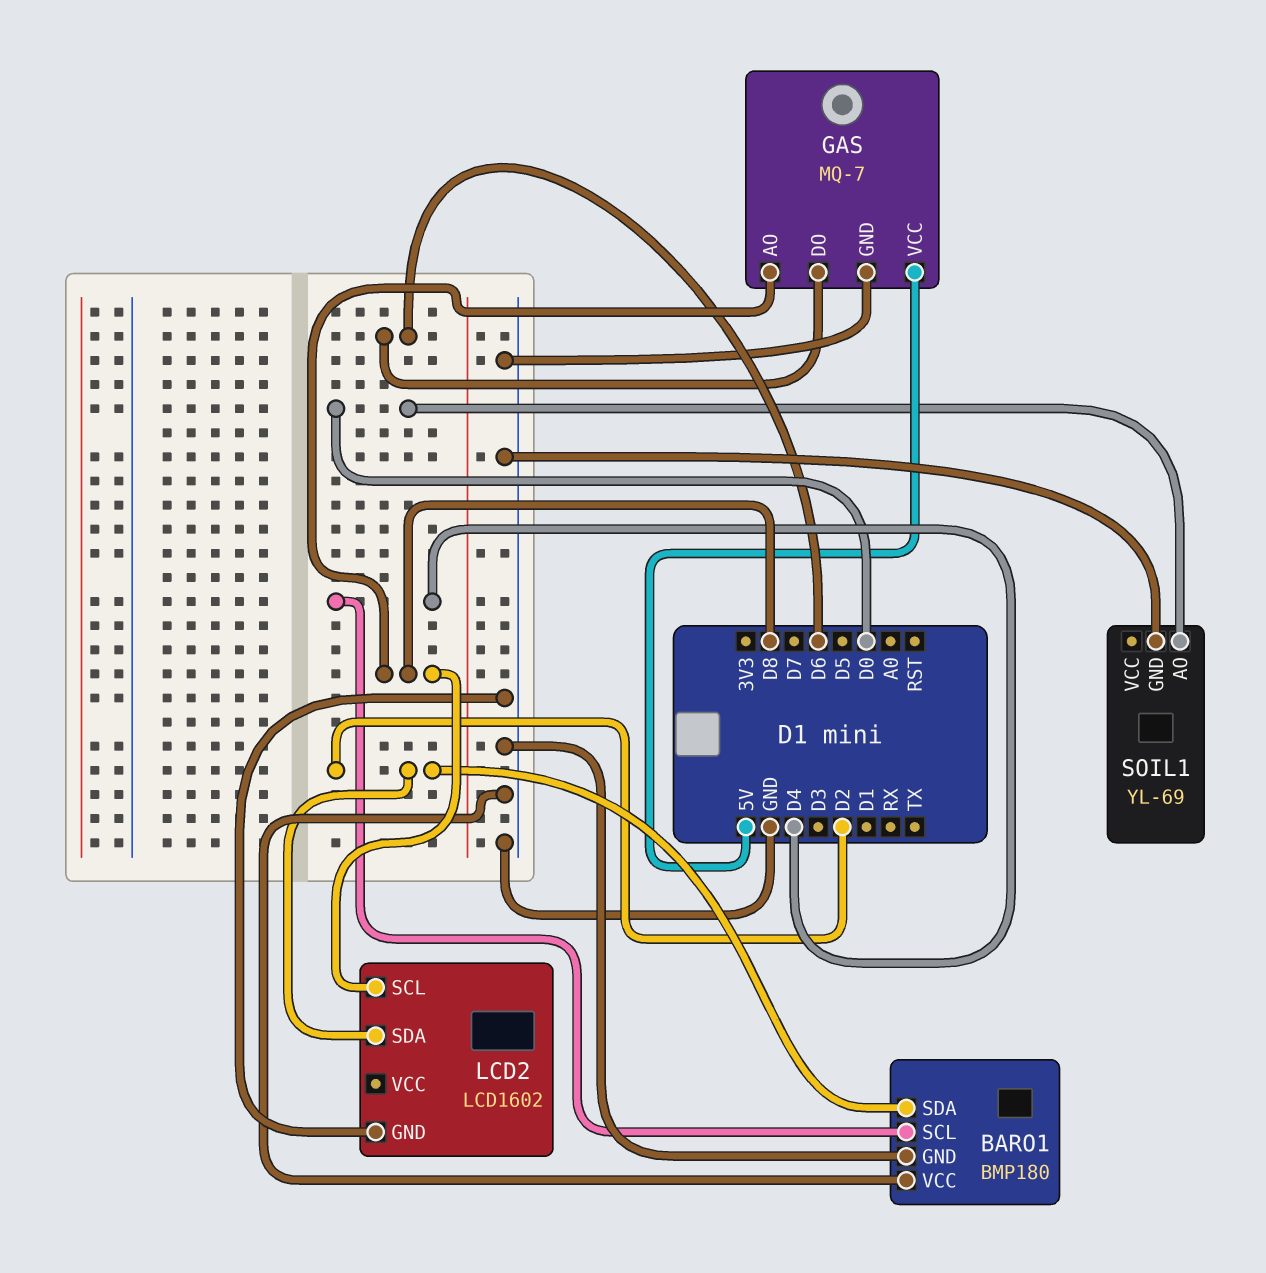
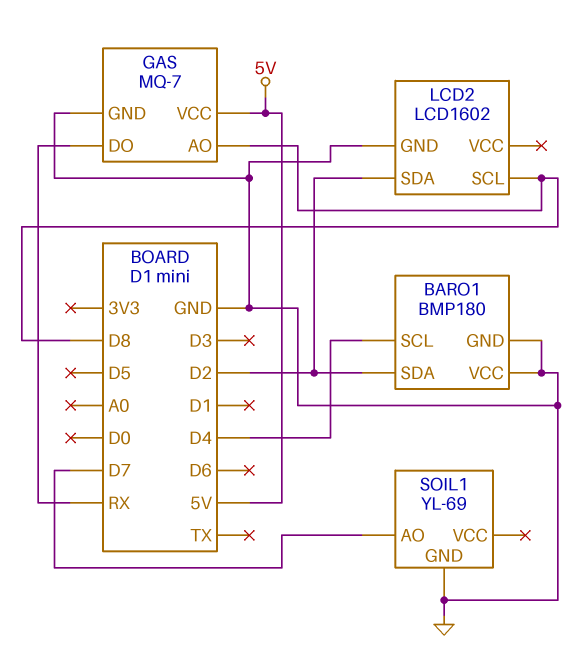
GAS pin DO: D6 -> RX
SOIL1 pin AO: D0 -> D7

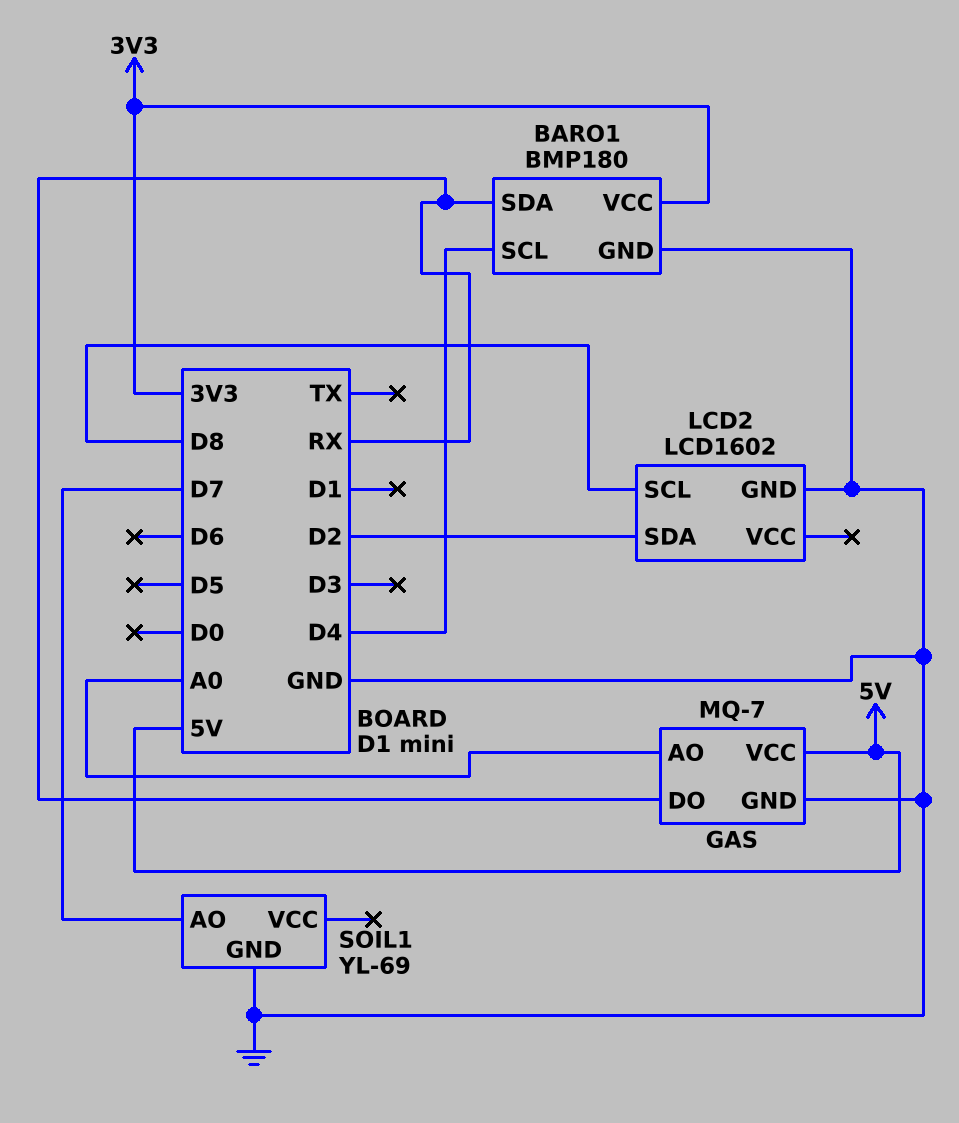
BARO1 pin SDA: D2 -> RX
BARO1 pin VCC: GND -> 3V3
GAS pin AO: D8 -> A0

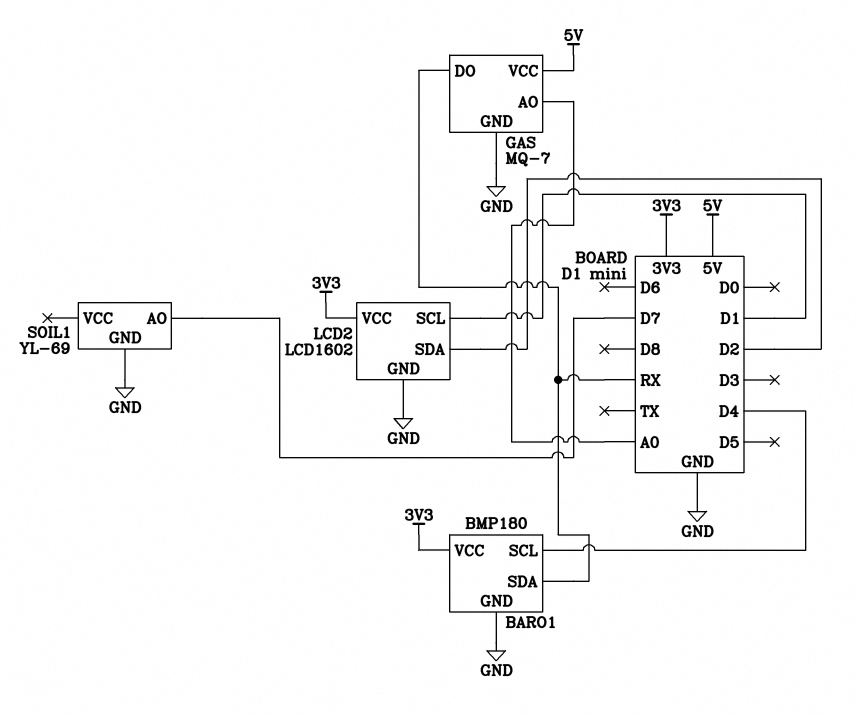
LCD2 pin SCL: D8 -> D1
LCD2 pin VCC: none -> 3V3

